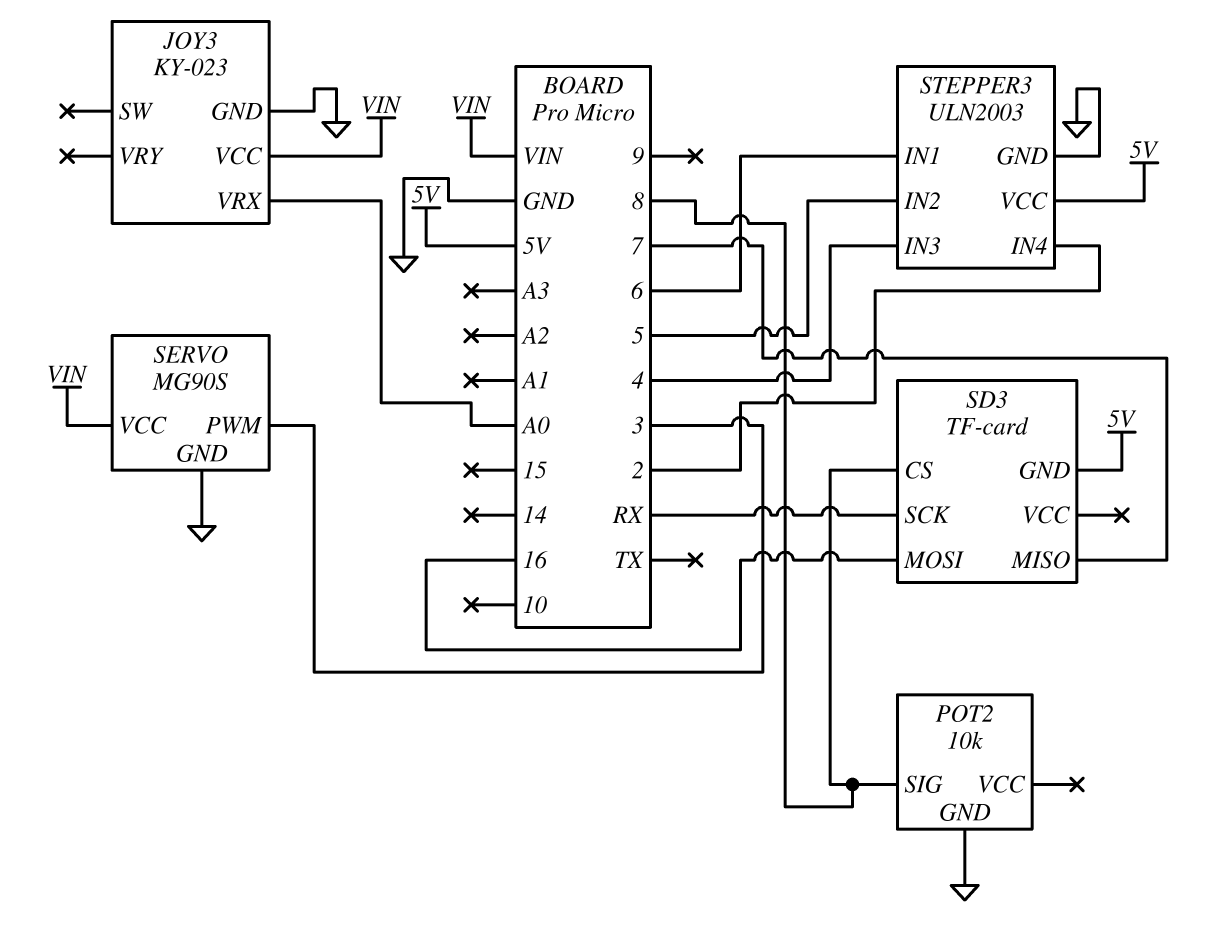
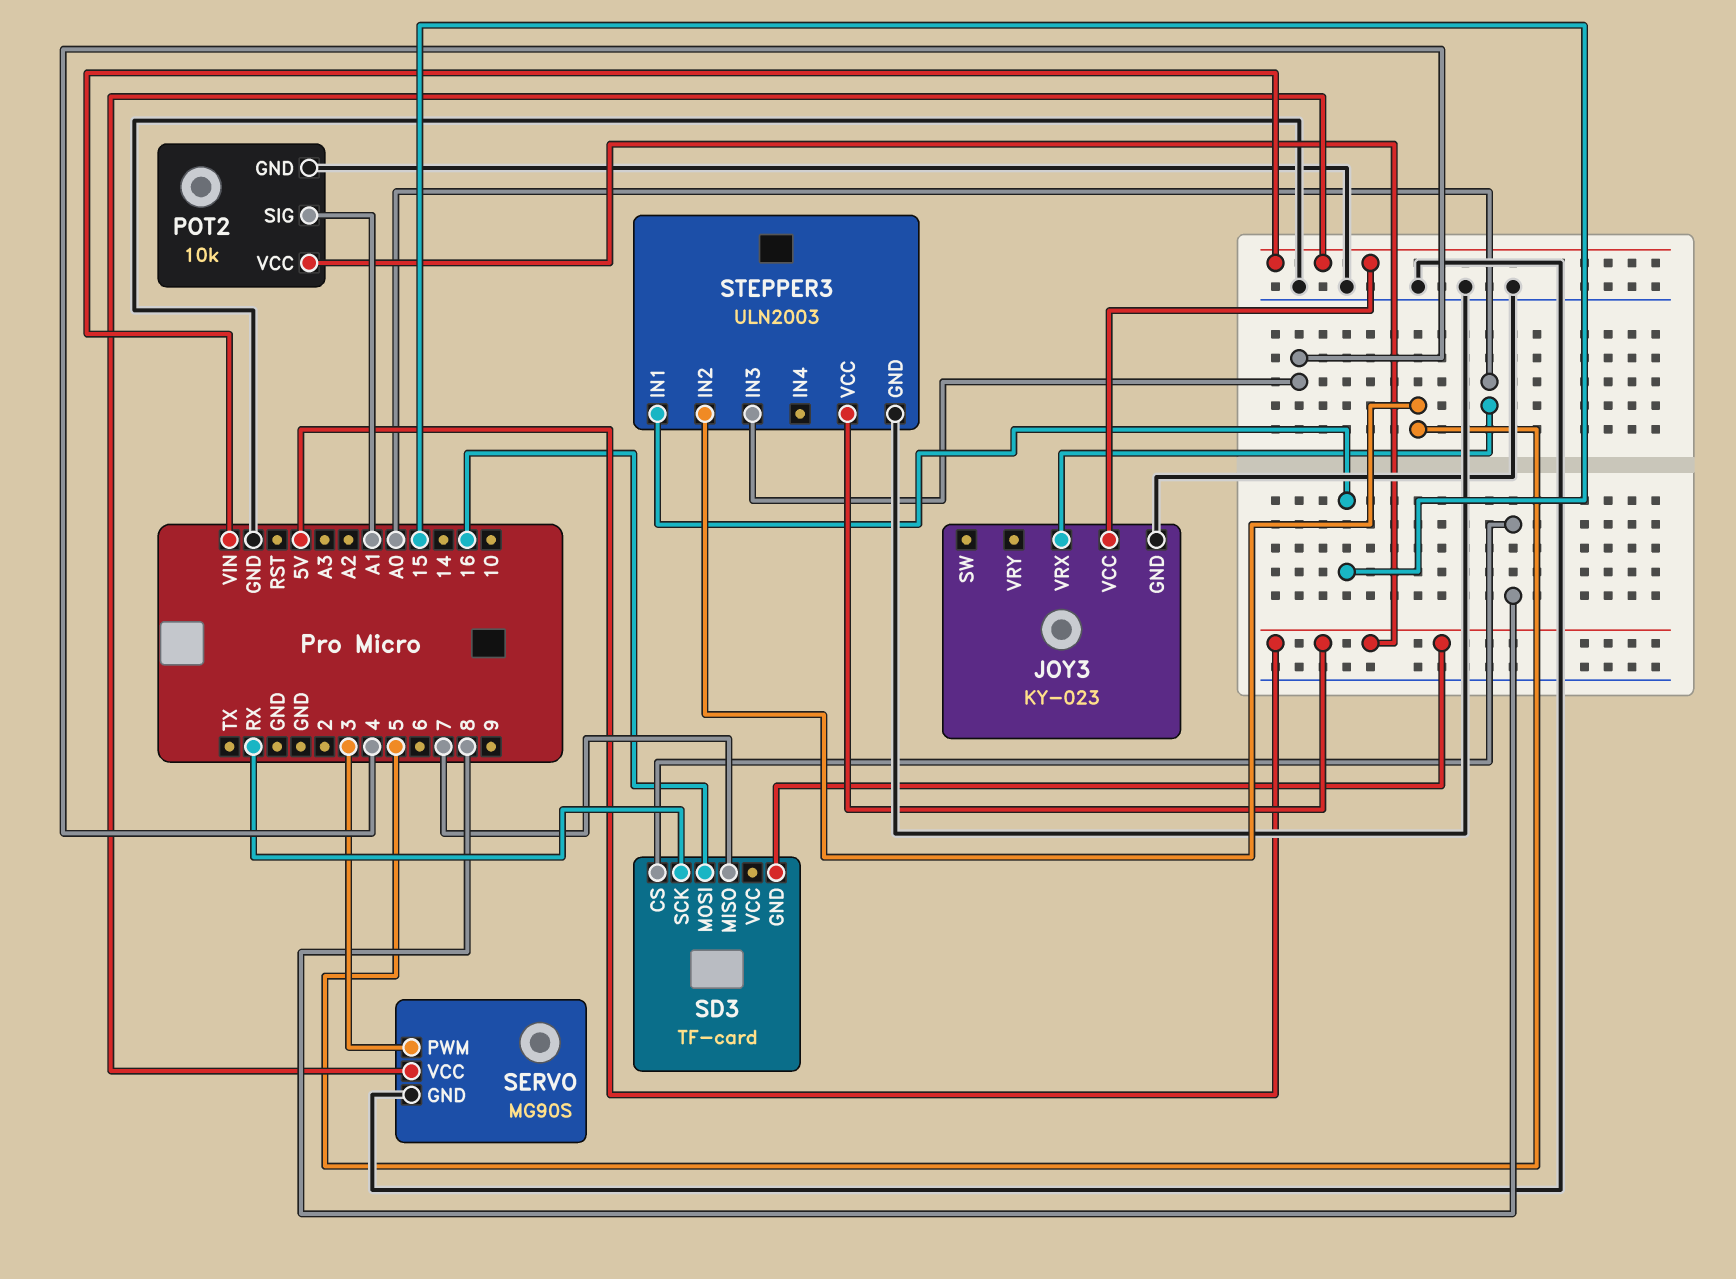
POT2 pin SIG: 8 -> A1
POT2 pin VCC: none -> 5V
STEPPER3 pin IN1: 6 -> 15
STEPPER3 pin IN4: 2 -> none

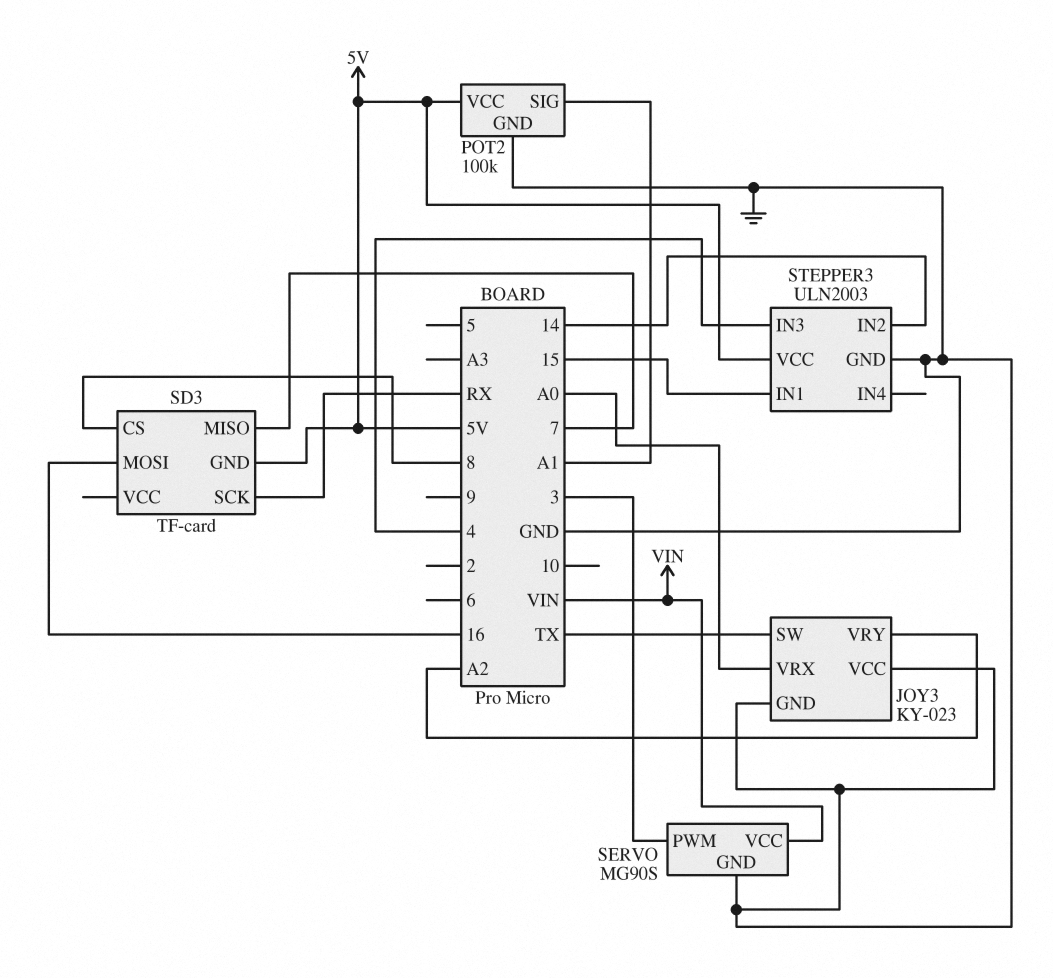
JOY3 pin SW: none -> TX
JOY3 pin VCC: VIN -> GND
JOY3 pin VRY: none -> A2
POT2: 10k -> 100k
STEPPER3 pin IN2: 5 -> 14

